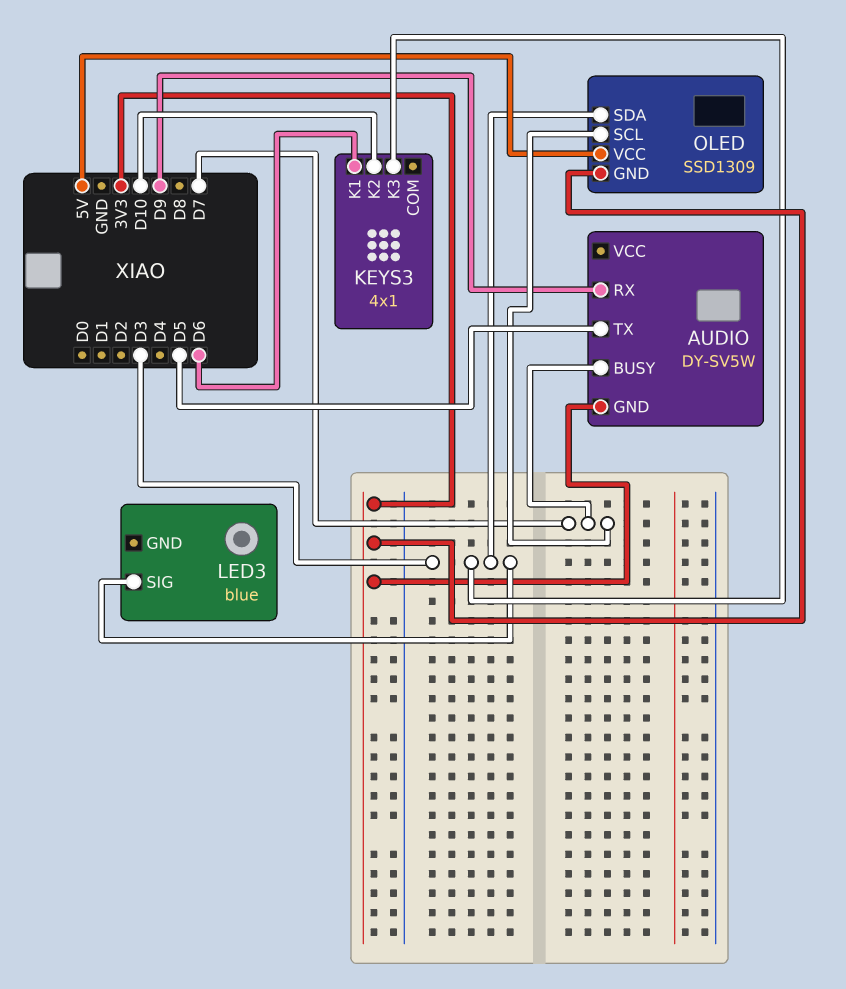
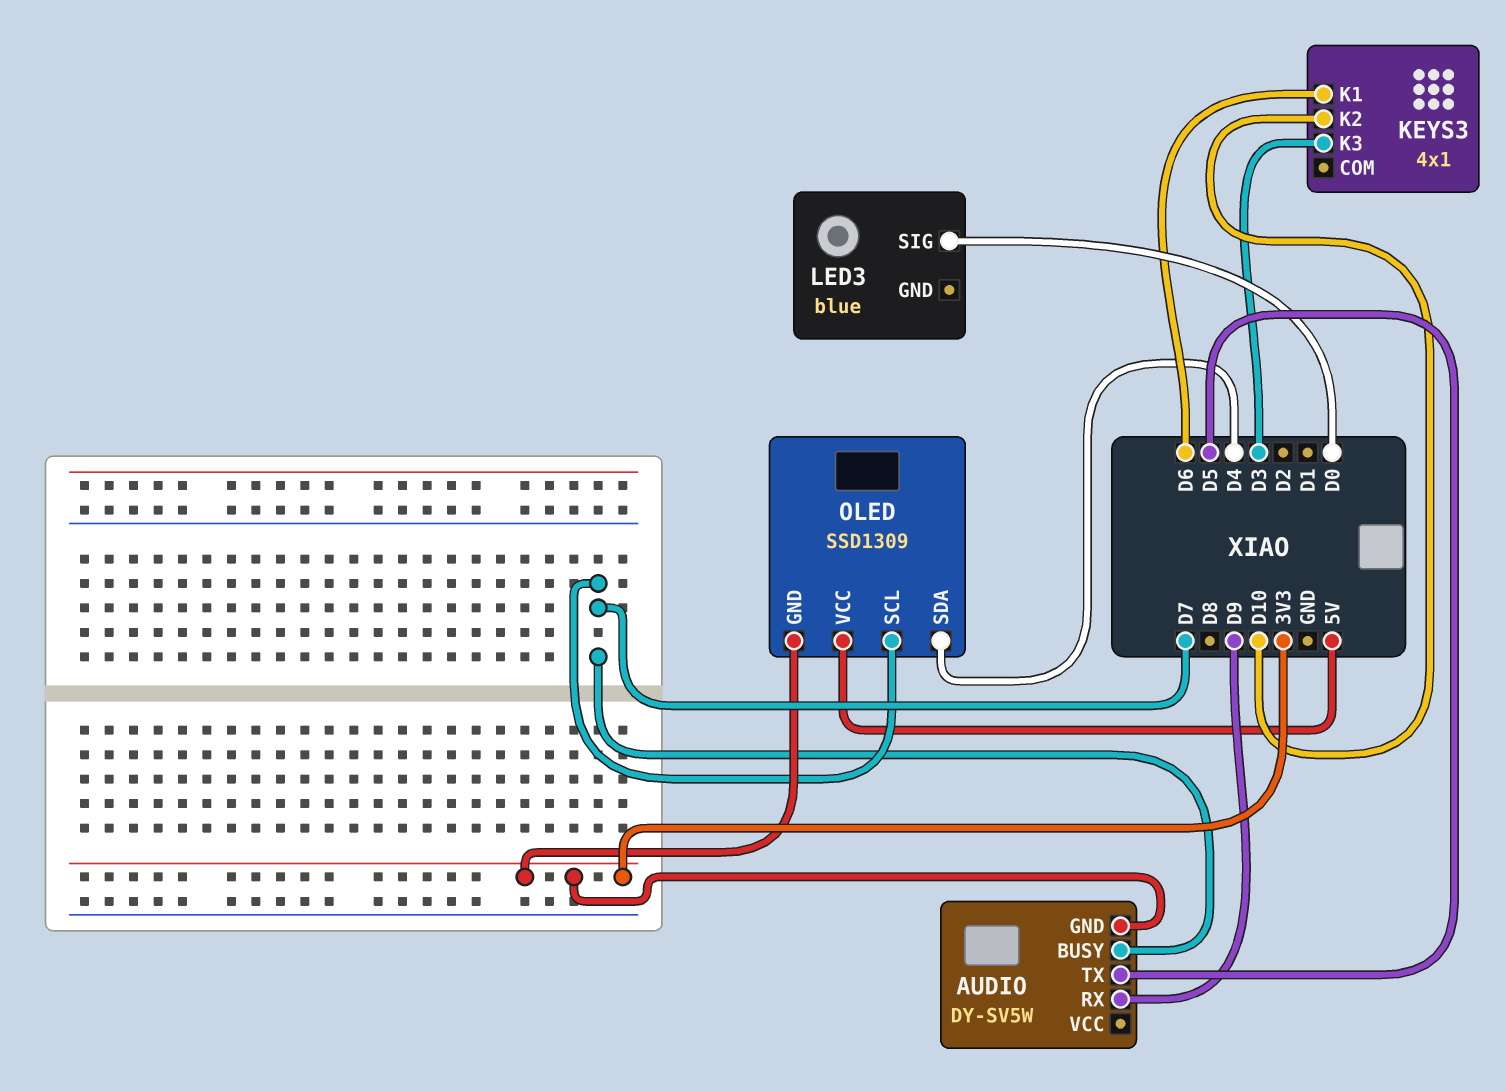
LED3 pin SIG: D3 -> D0
OLED pin SDA: D3 -> D4

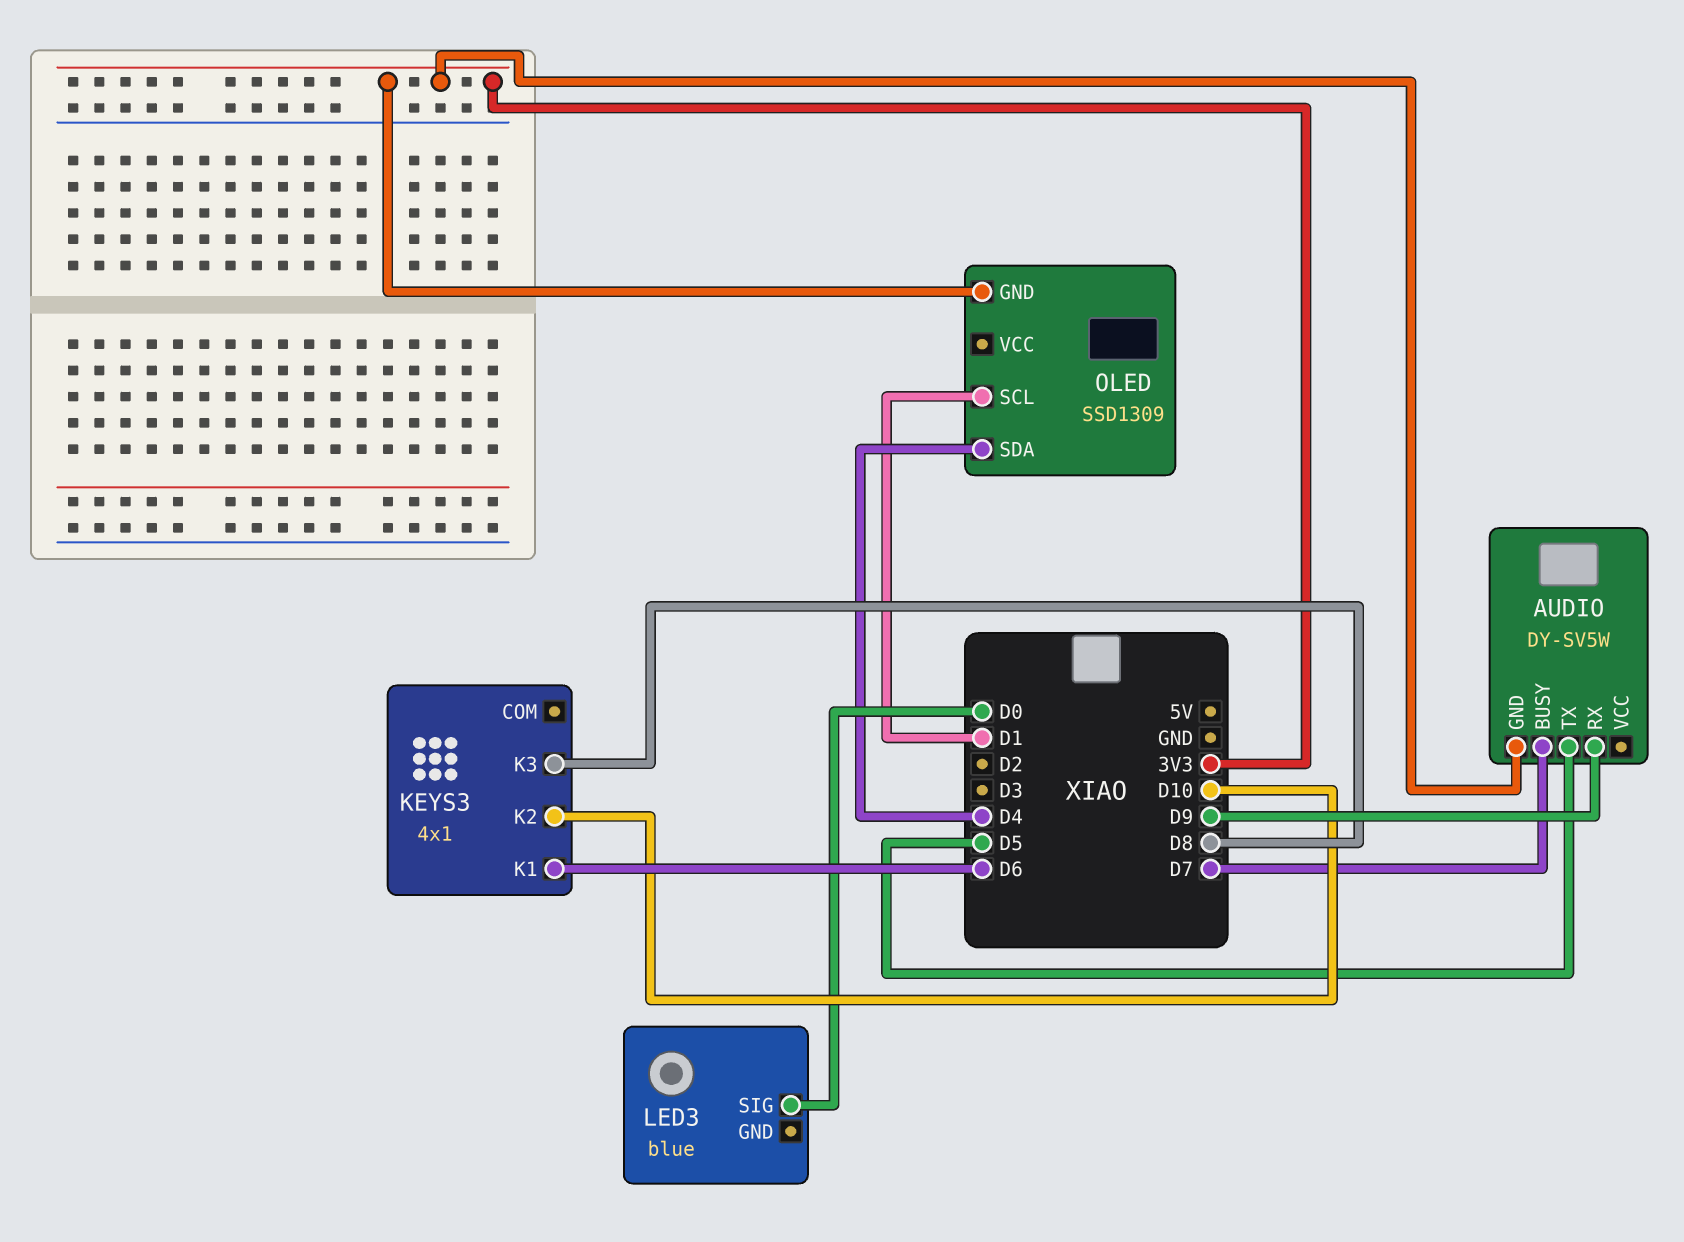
KEYS3 pin K3: D3 -> D8
OLED pin SCL: D7 -> D1
OLED pin VCC: 5V -> none

